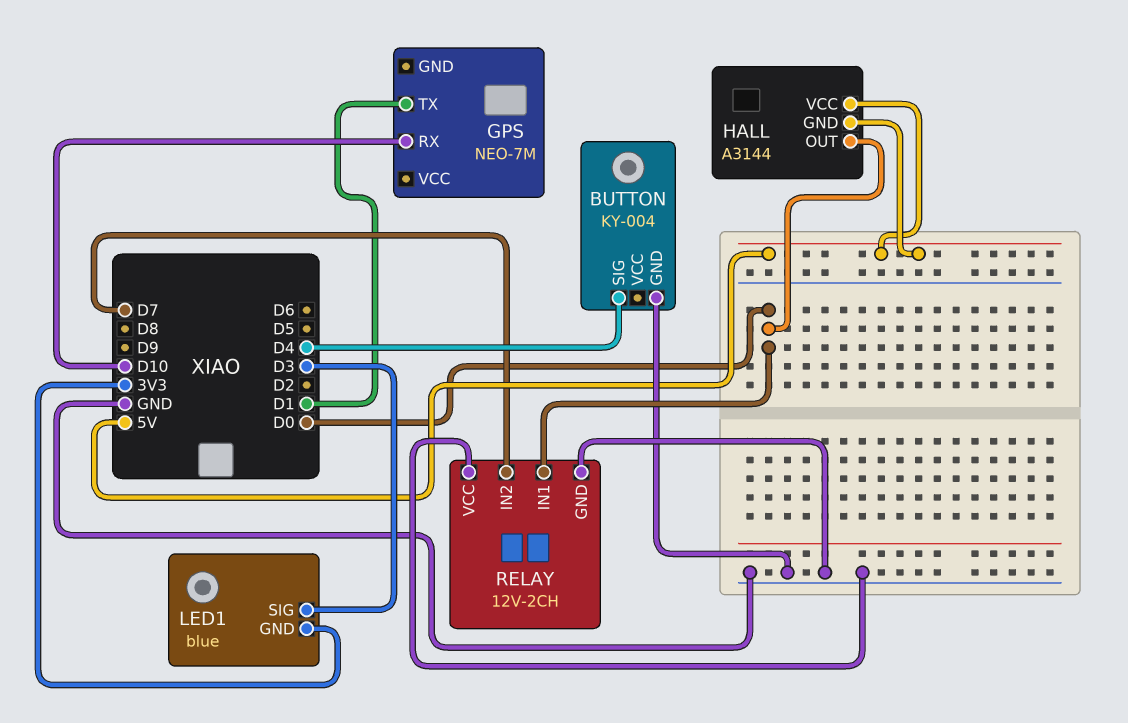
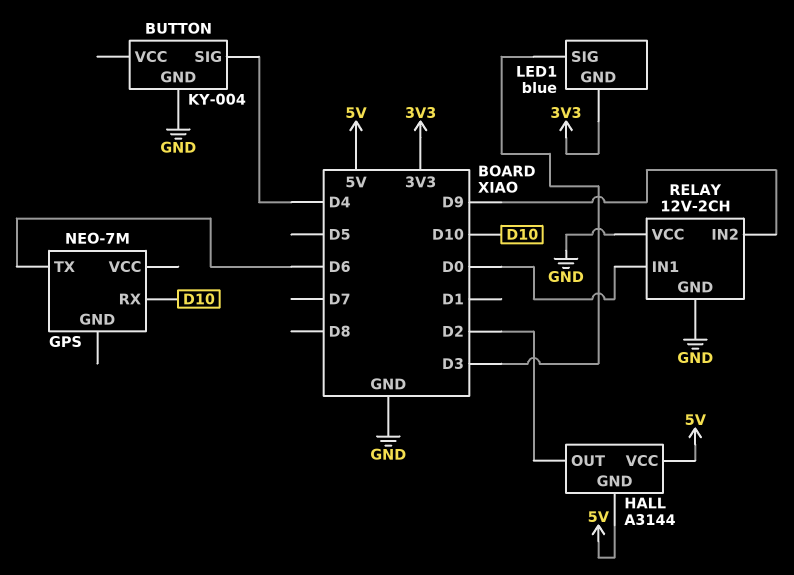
GPS pin TX: D1 -> D6
HALL pin OUT: D0 -> D2
RELAY pin IN2: D7 -> D9

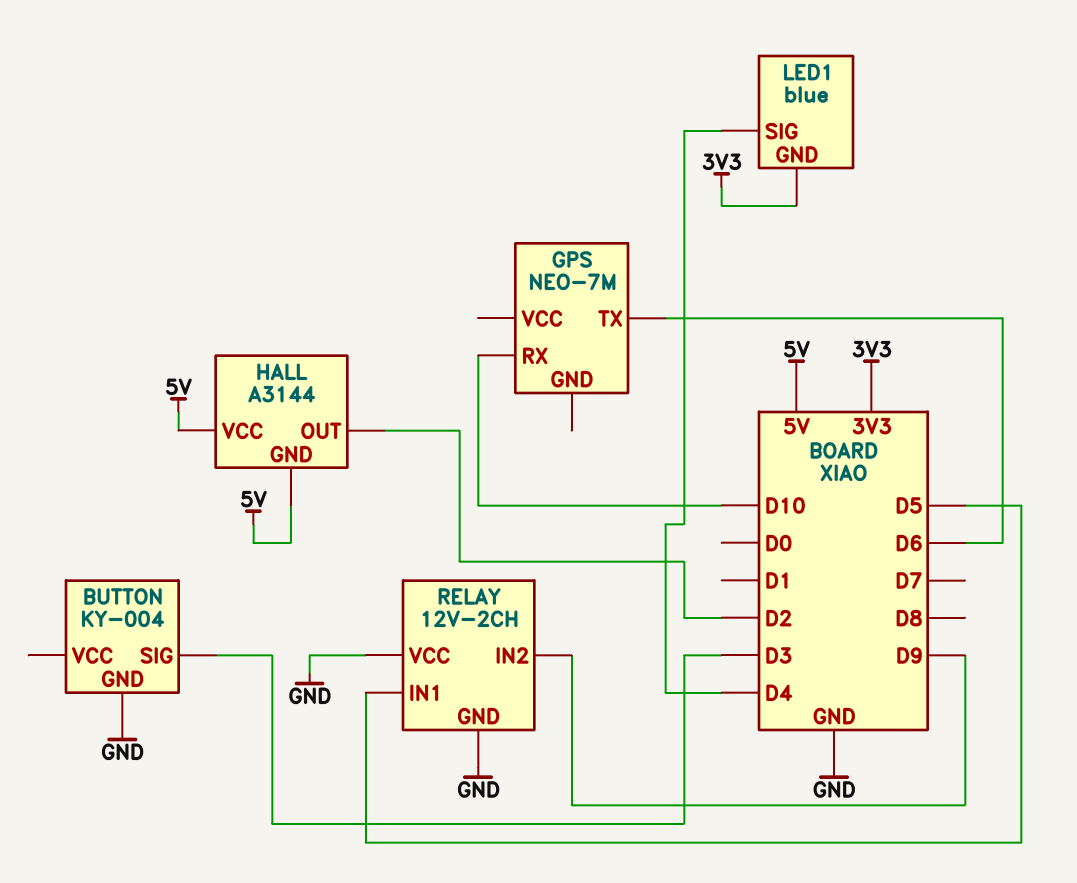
BUTTON pin SIG: D4 -> D3
LED1 pin SIG: D3 -> D4
RELAY pin IN1: D0 -> D5

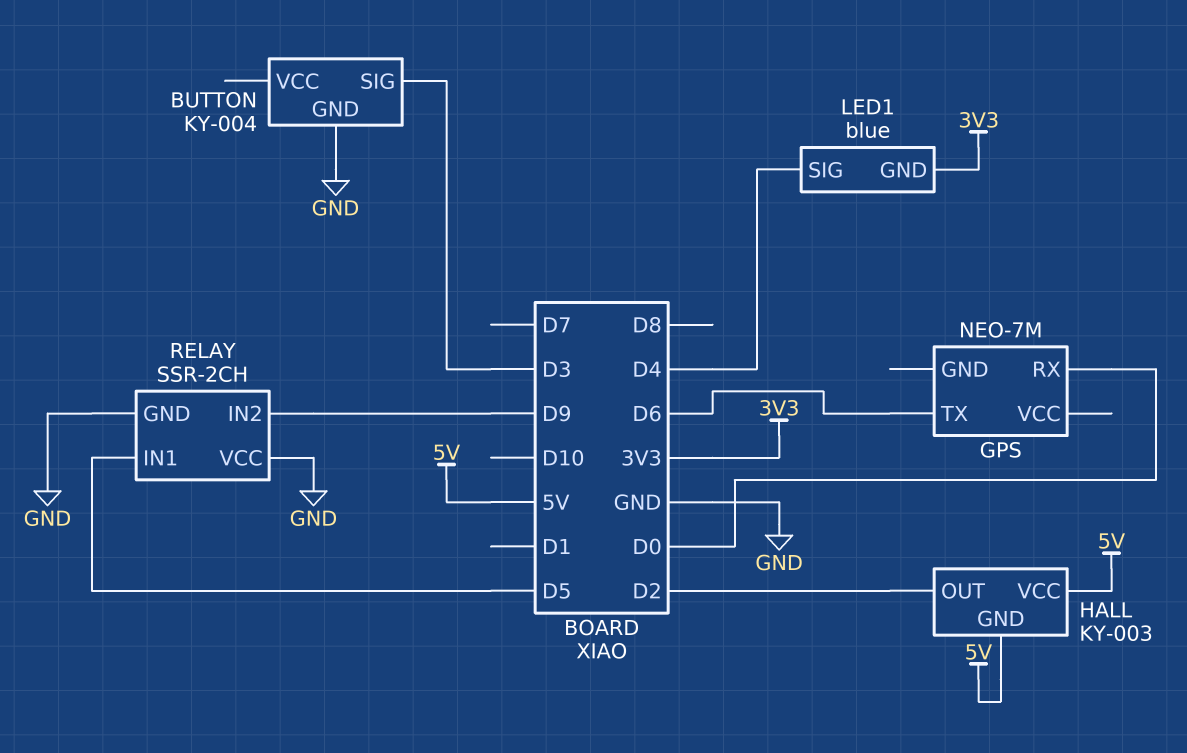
GPS pin RX: D10 -> D0
HALL: A3144 -> KY-003
RELAY: 12V-2CH -> SSR-2CH

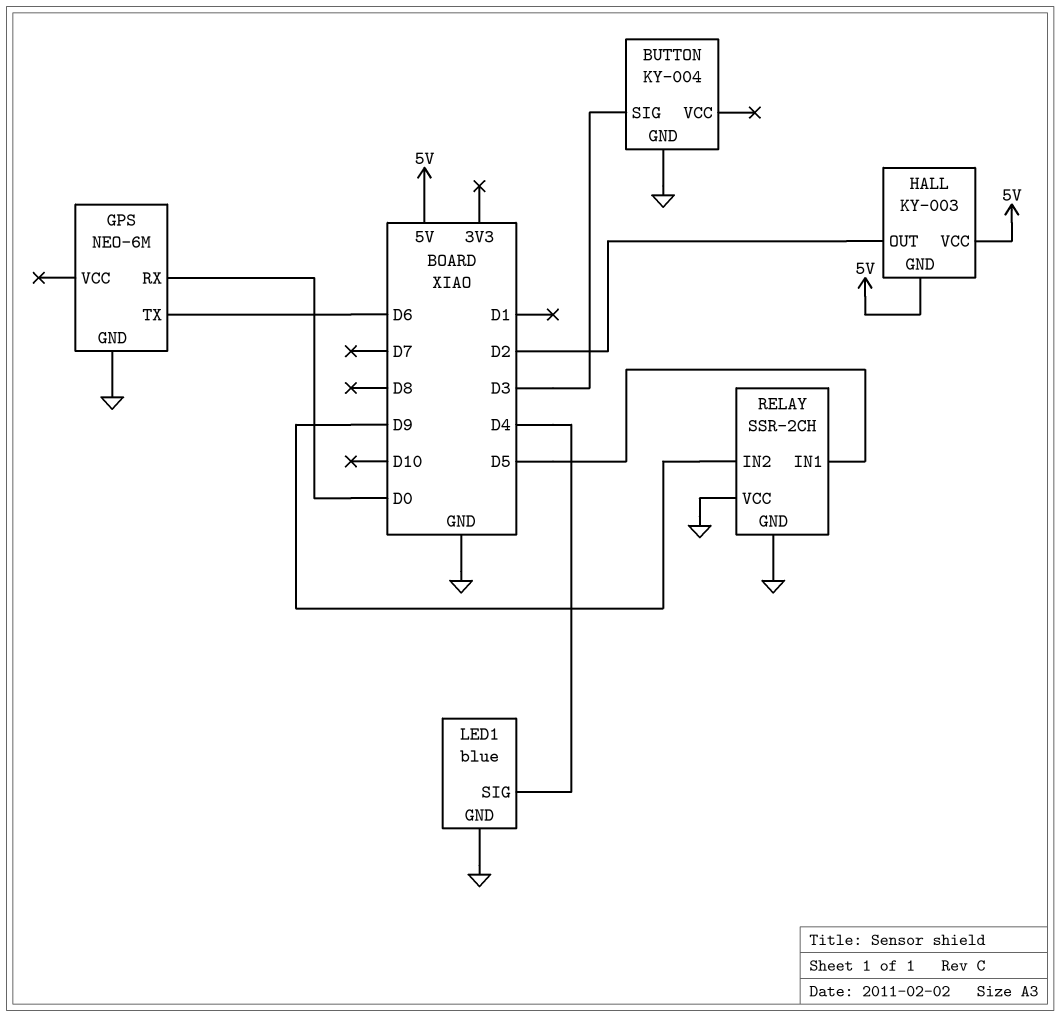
GPS: NEO-7M -> NEO-6M
GPS pin GND: none -> GND
LED1 pin GND: 3V3 -> GND

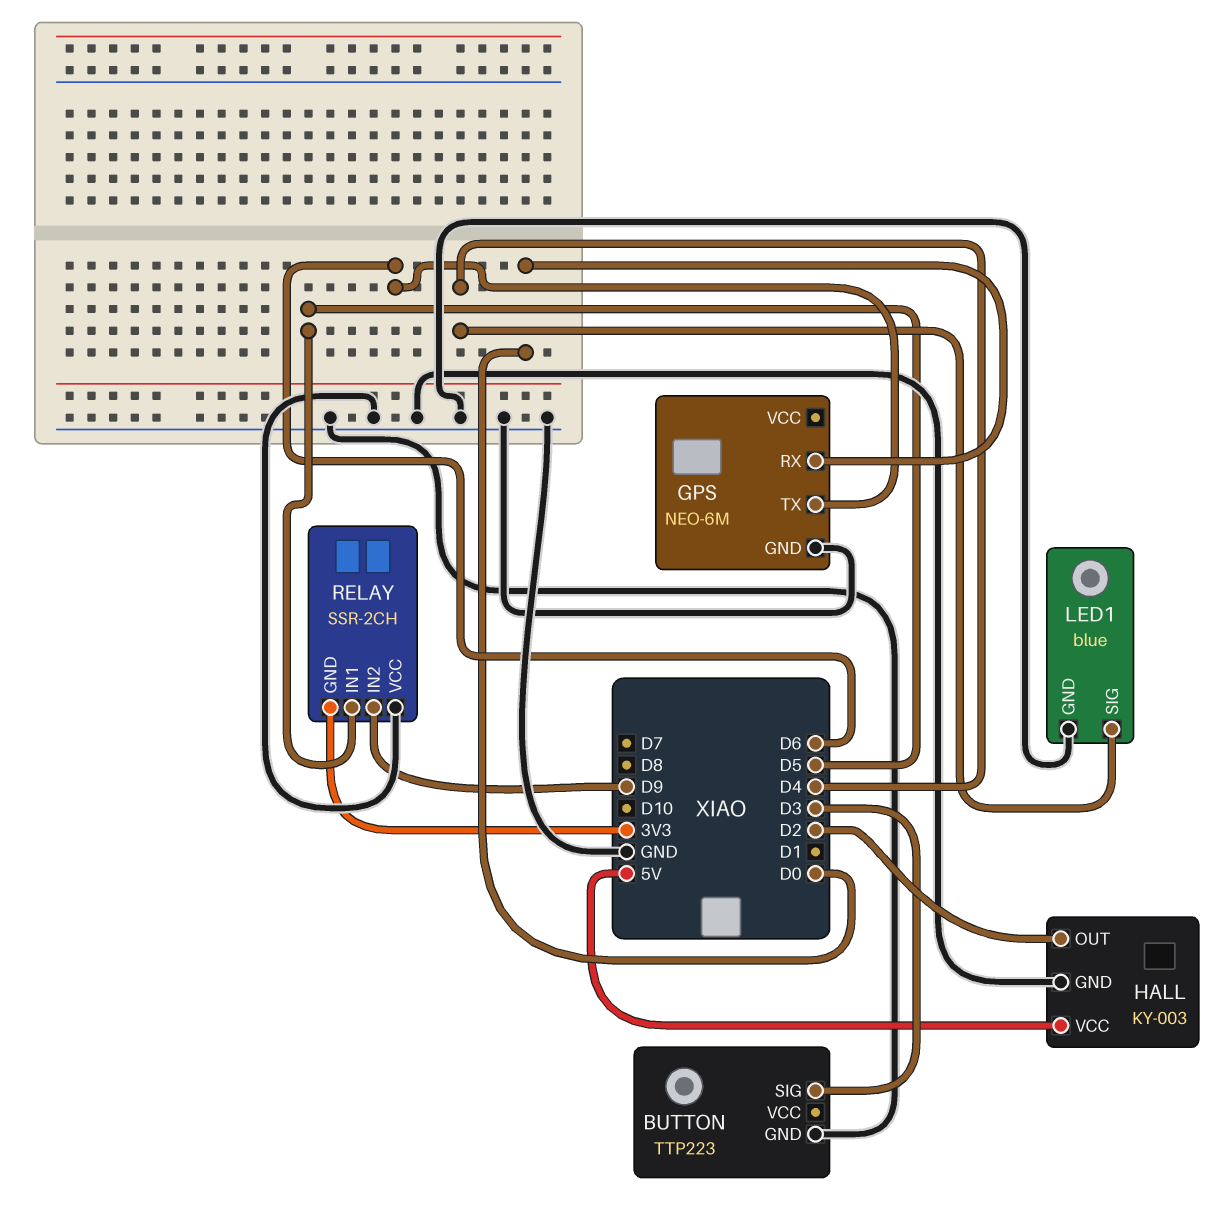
BUTTON: KY-004 -> TTP223
HALL pin GND: 5V -> GND
RELAY pin GND: GND -> 3V3

